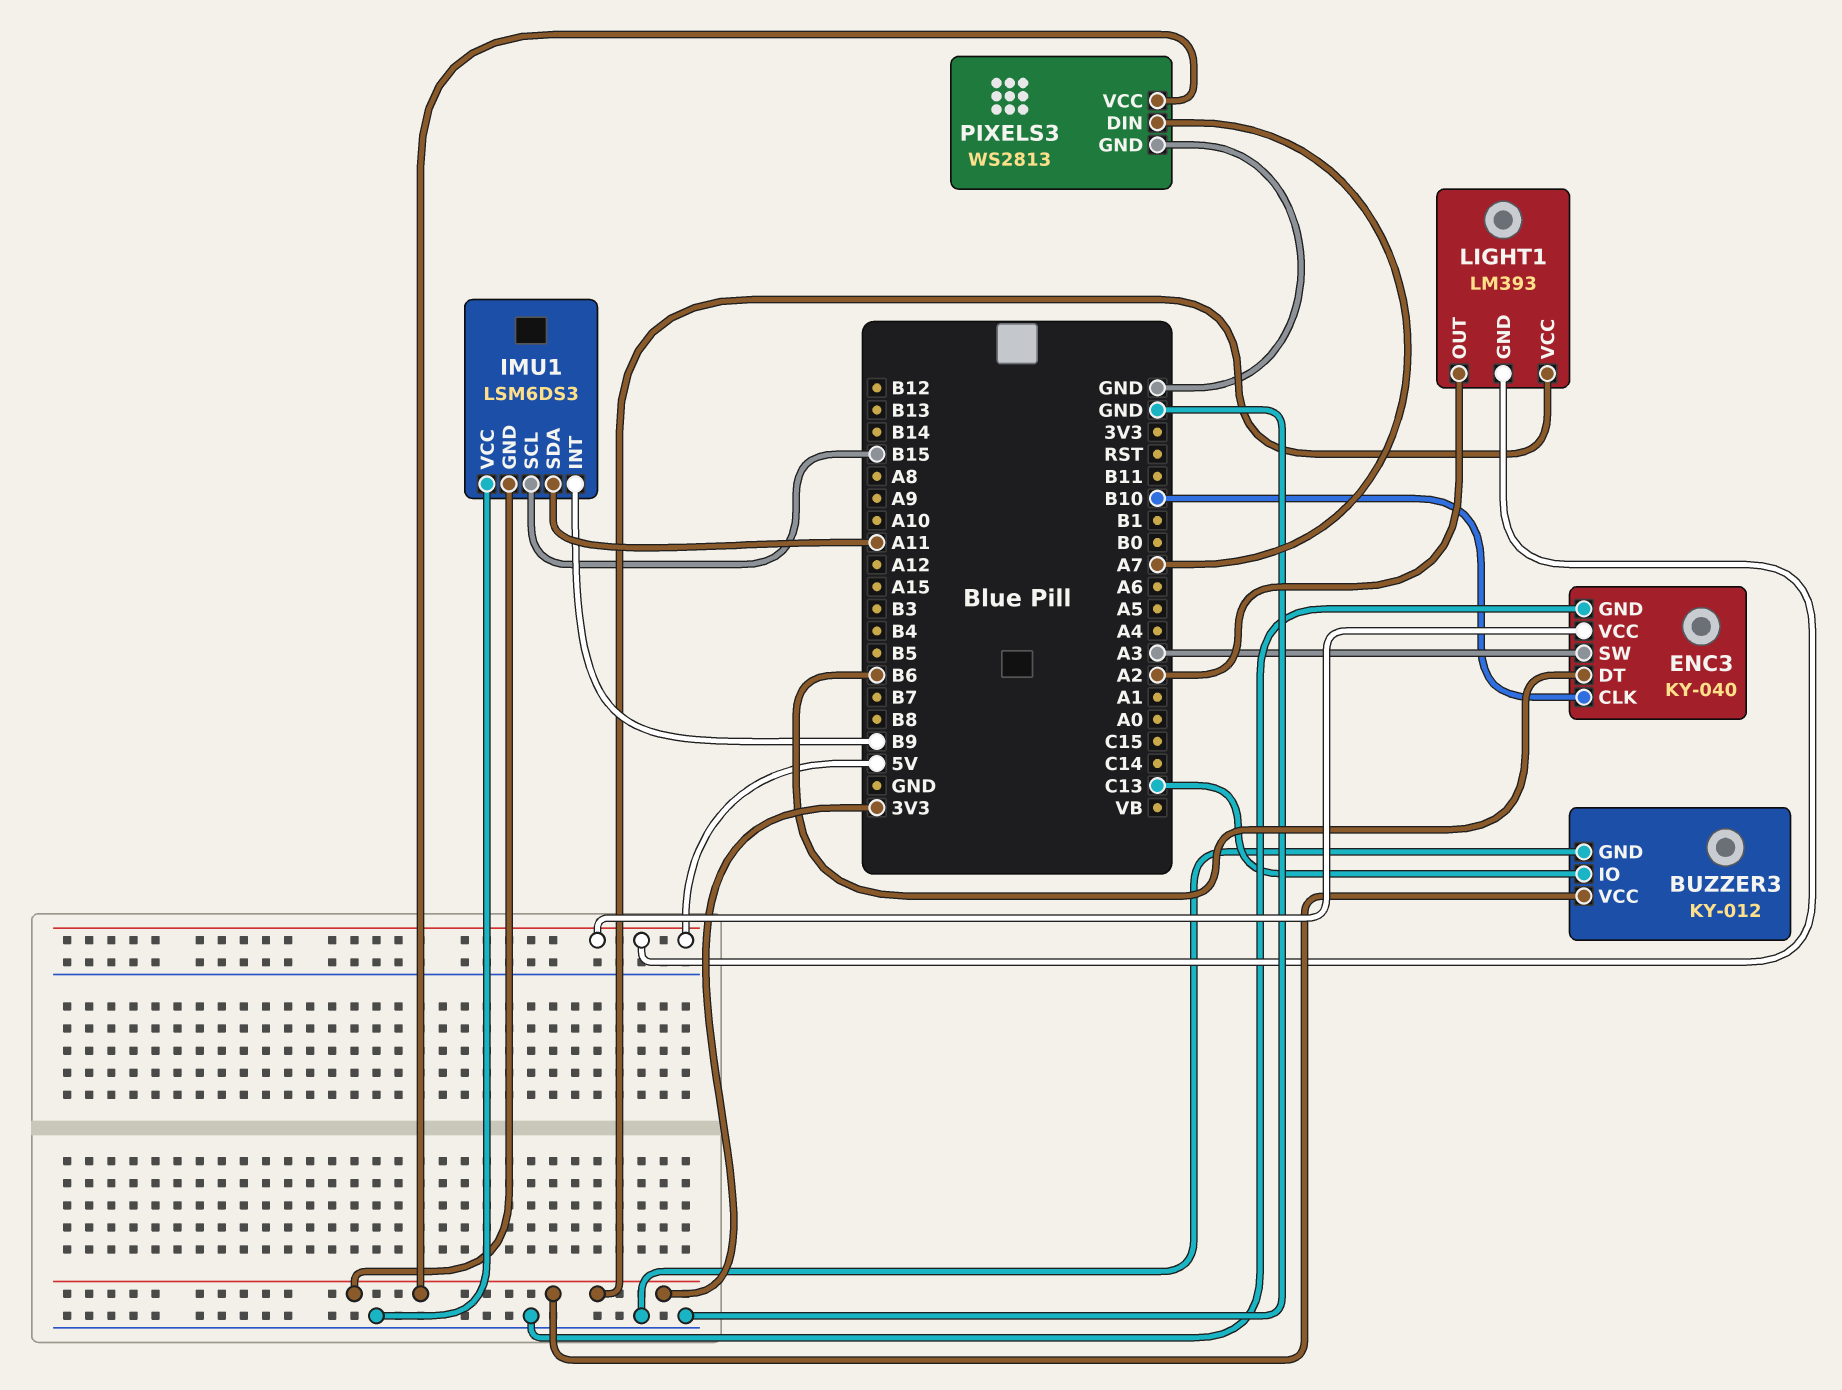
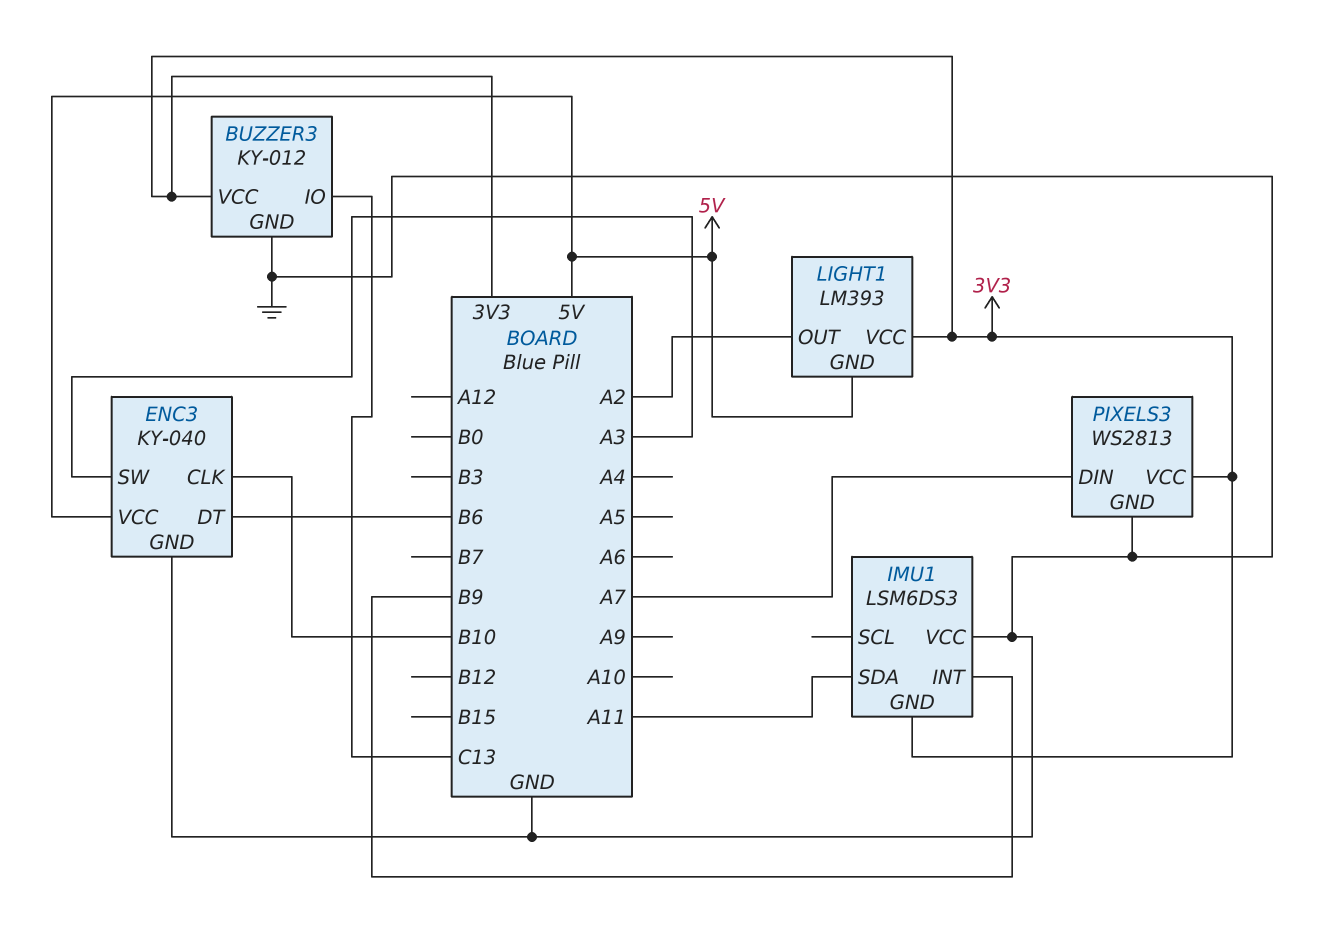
IMU1 pin SCL: B15 -> none

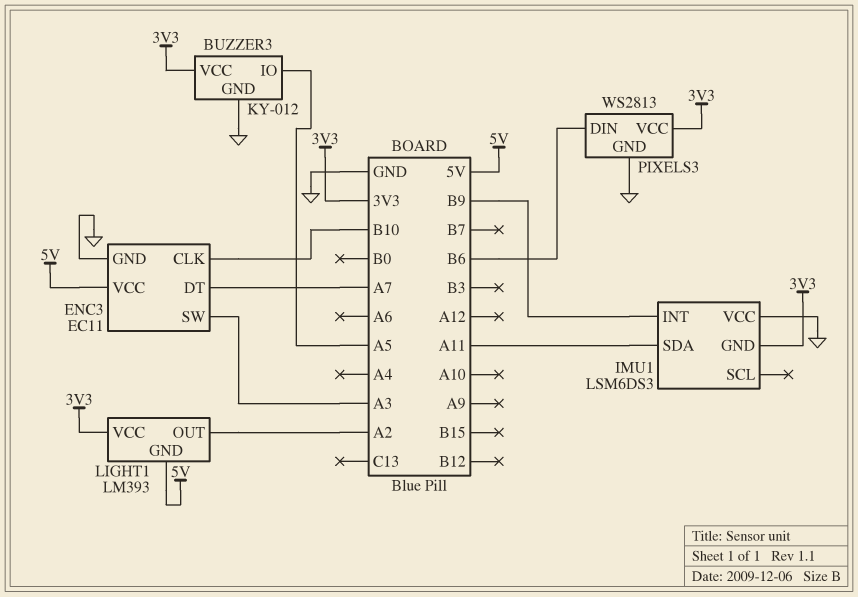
BUZZER3 pin IO: C13 -> A5
ENC3: KY-040 -> EC11
ENC3 pin DT: B6 -> A7
PIXELS3 pin DIN: A7 -> B6

